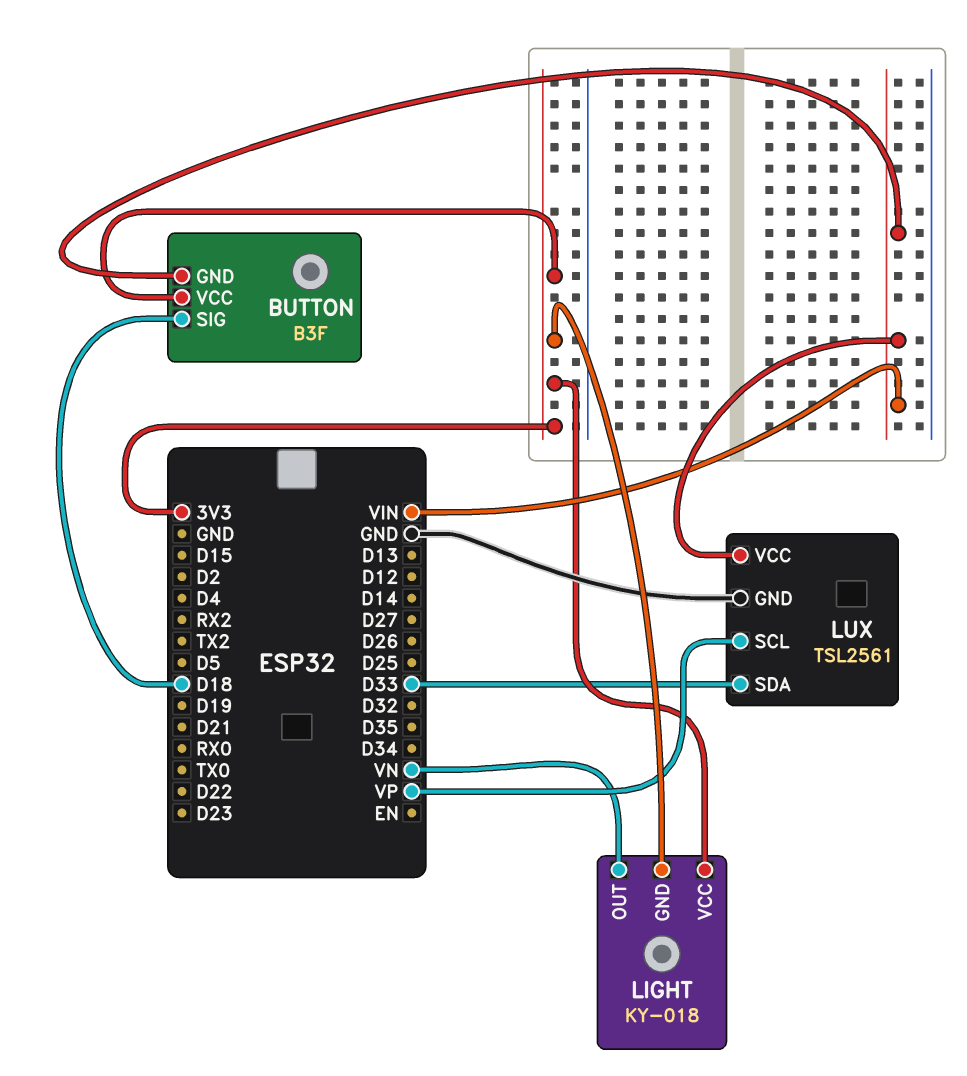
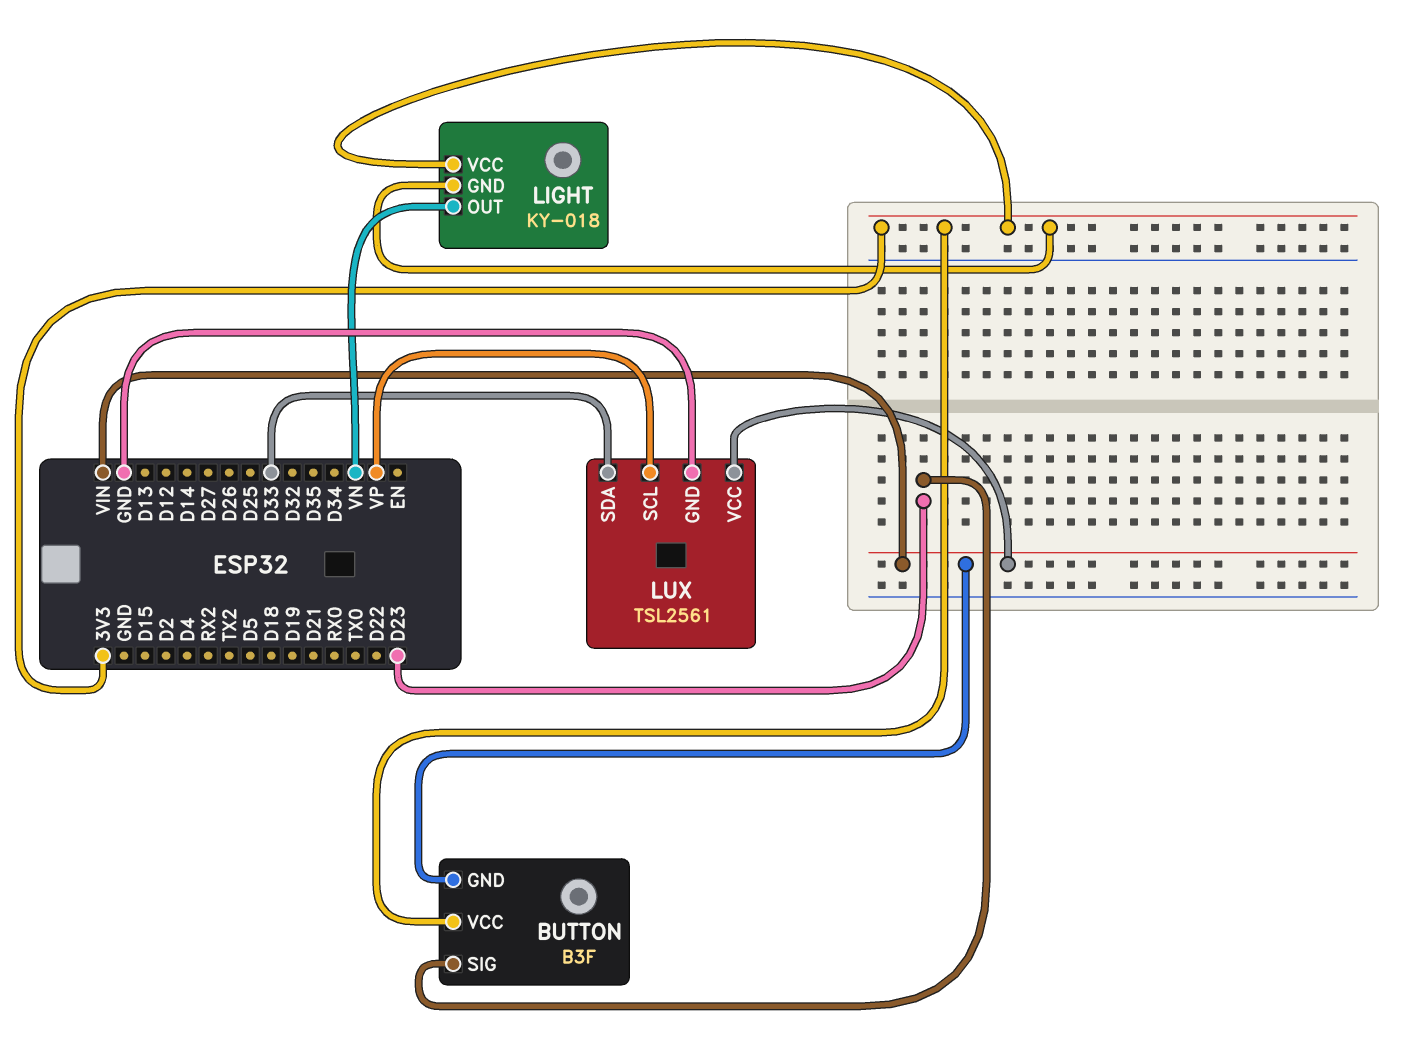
BUTTON pin SIG: D18 -> D23

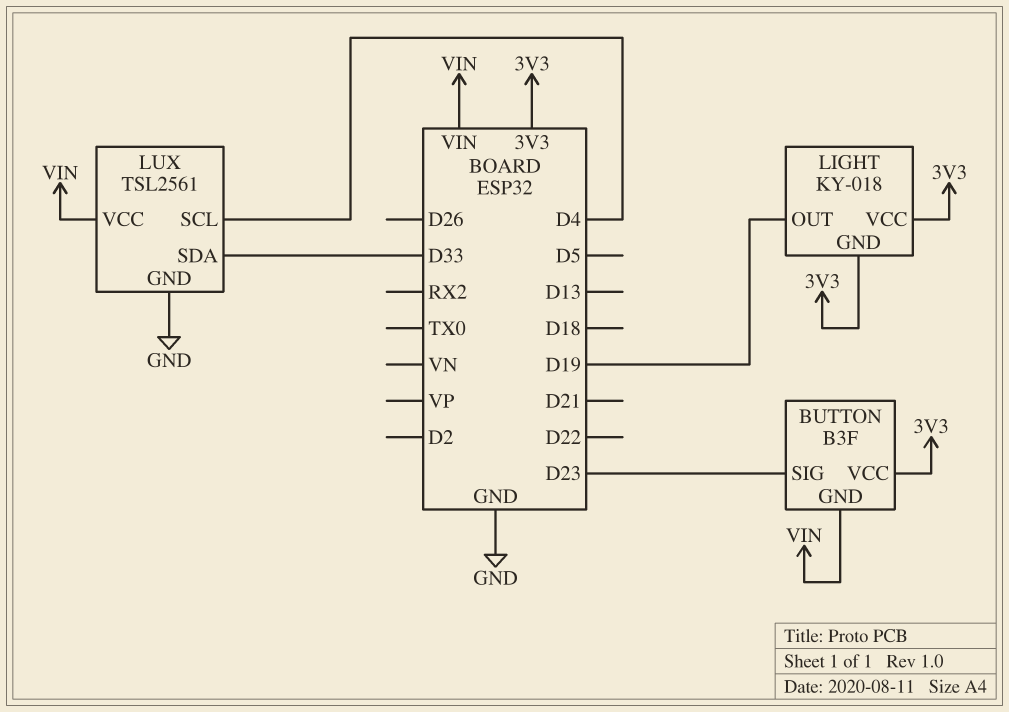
LIGHT pin OUT: VN -> D19
LUX pin SCL: VP -> D4

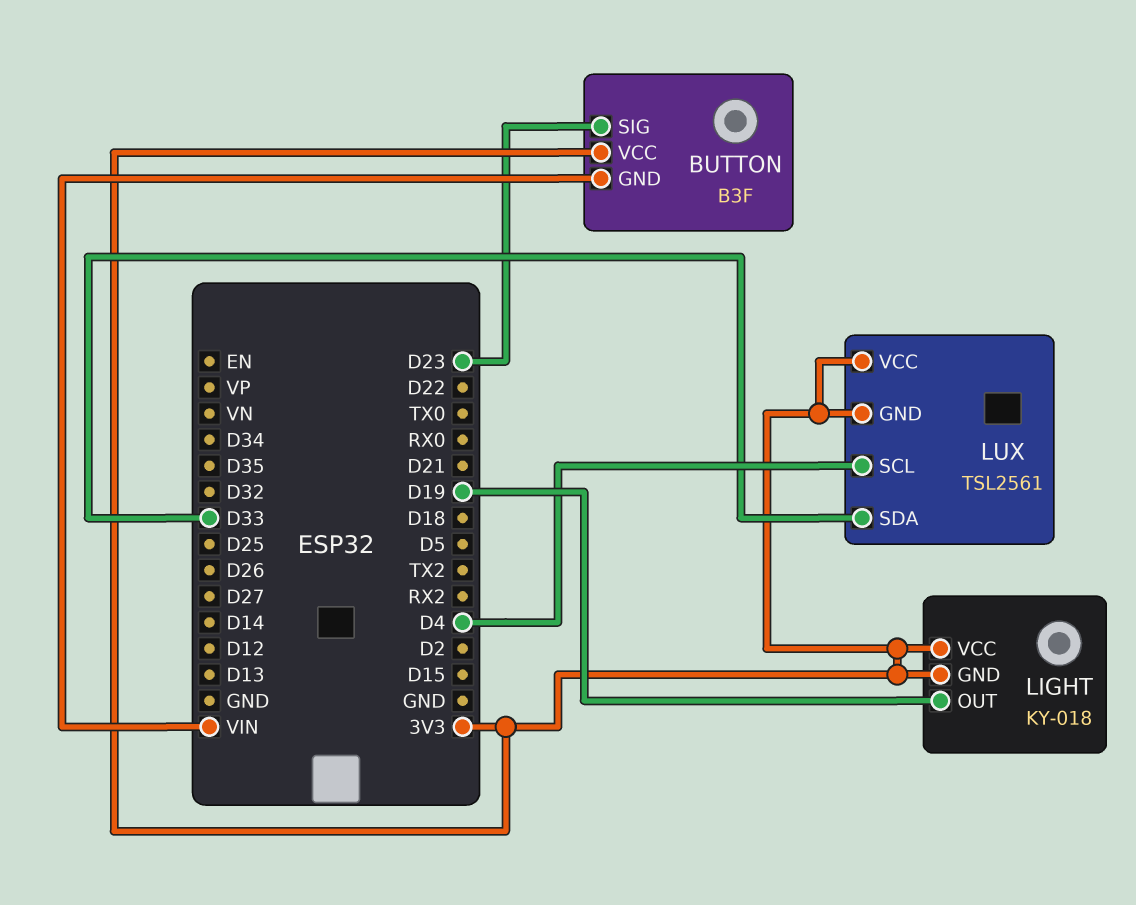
LUX pin GND: GND -> 3V3
LUX pin VCC: VIN -> 3V3

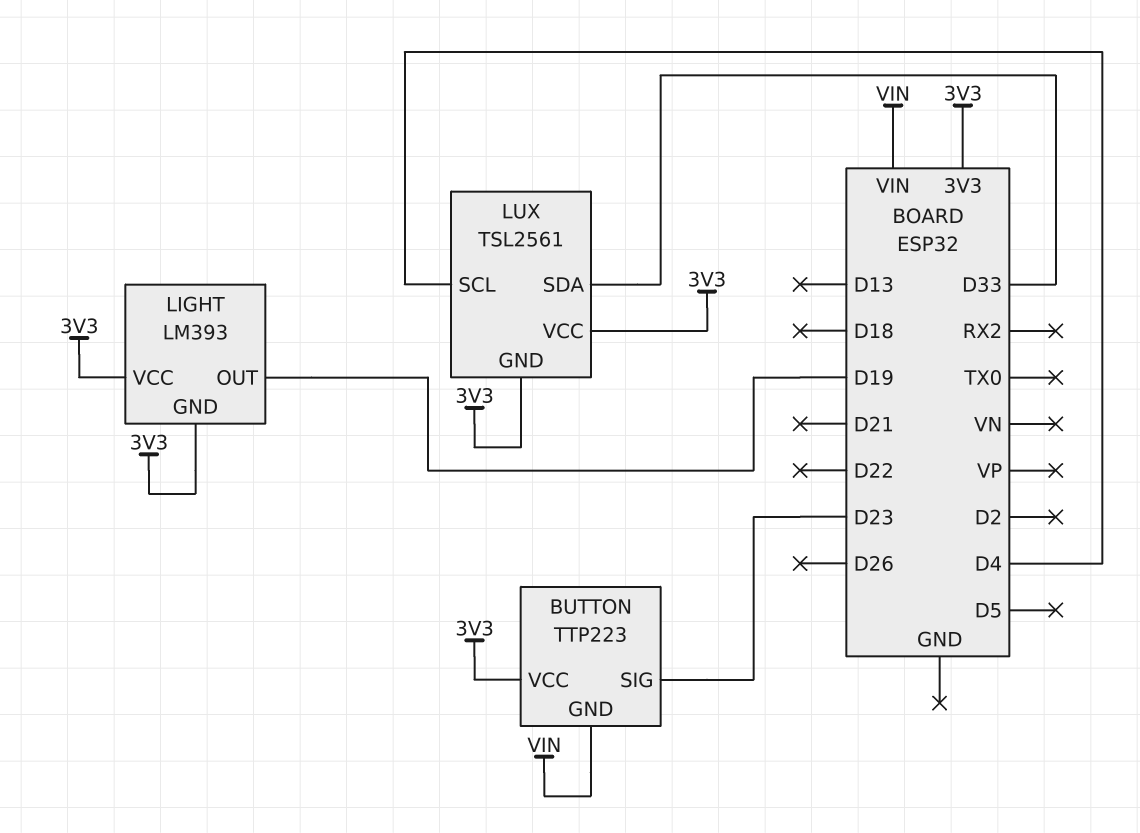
BUTTON: B3F -> TTP223
LIGHT: KY-018 -> LM393

